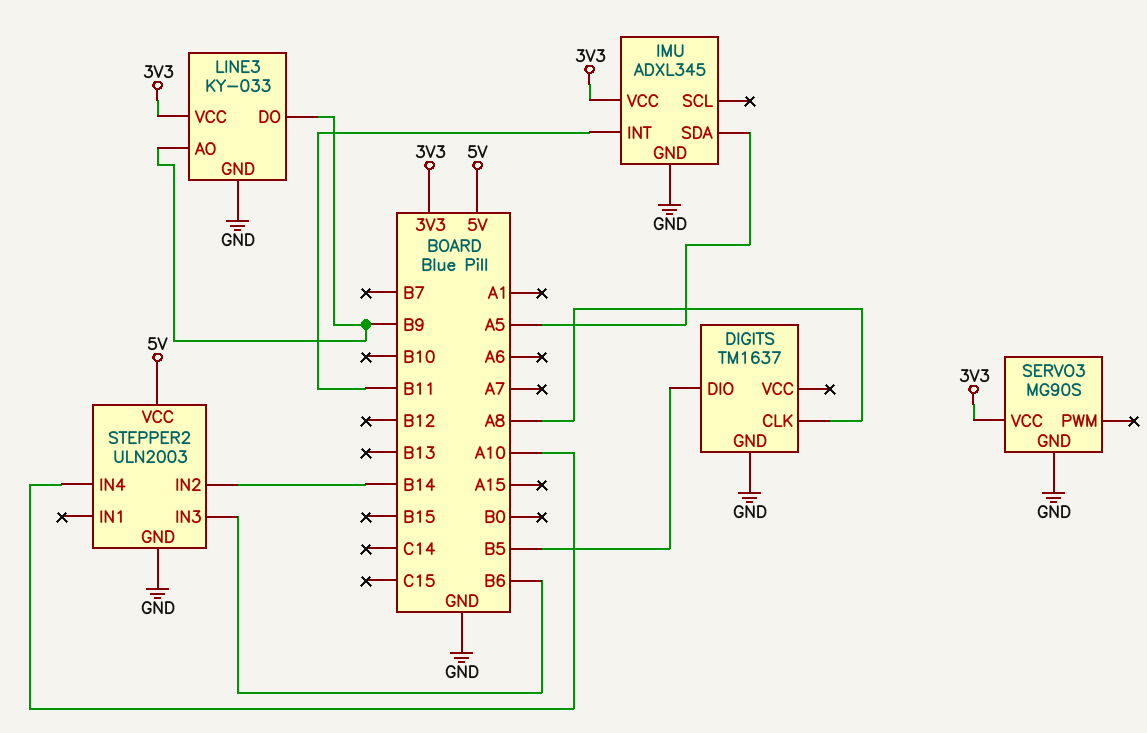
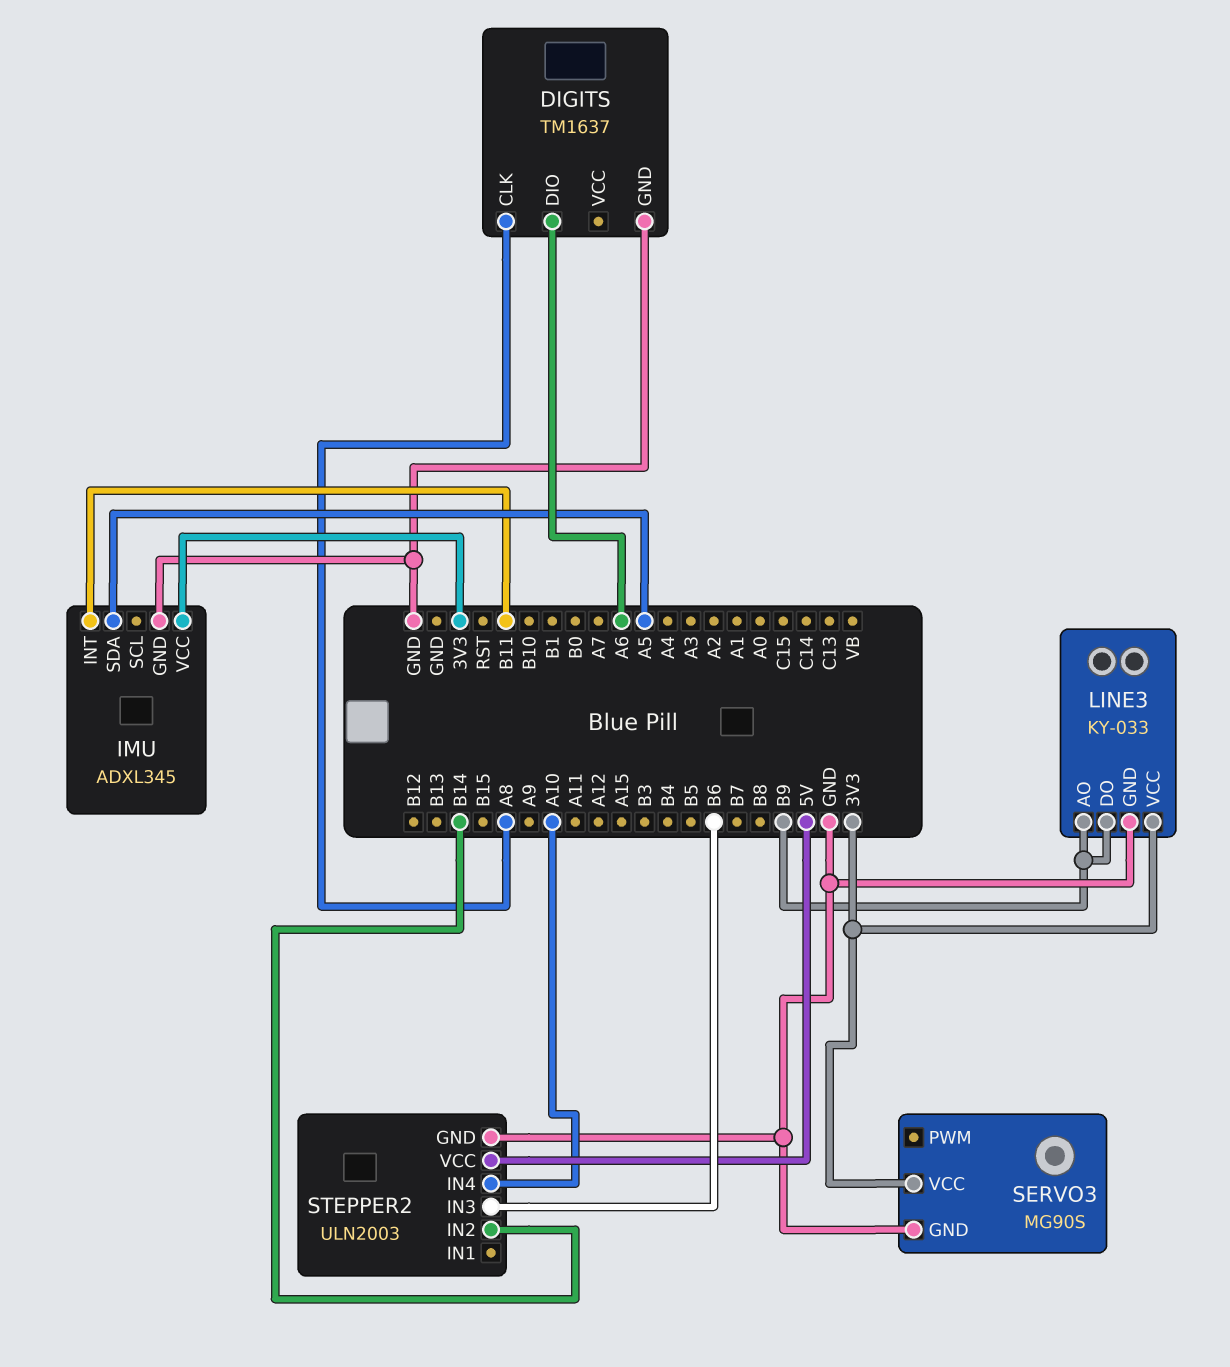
DIGITS pin DIO: B5 -> A6

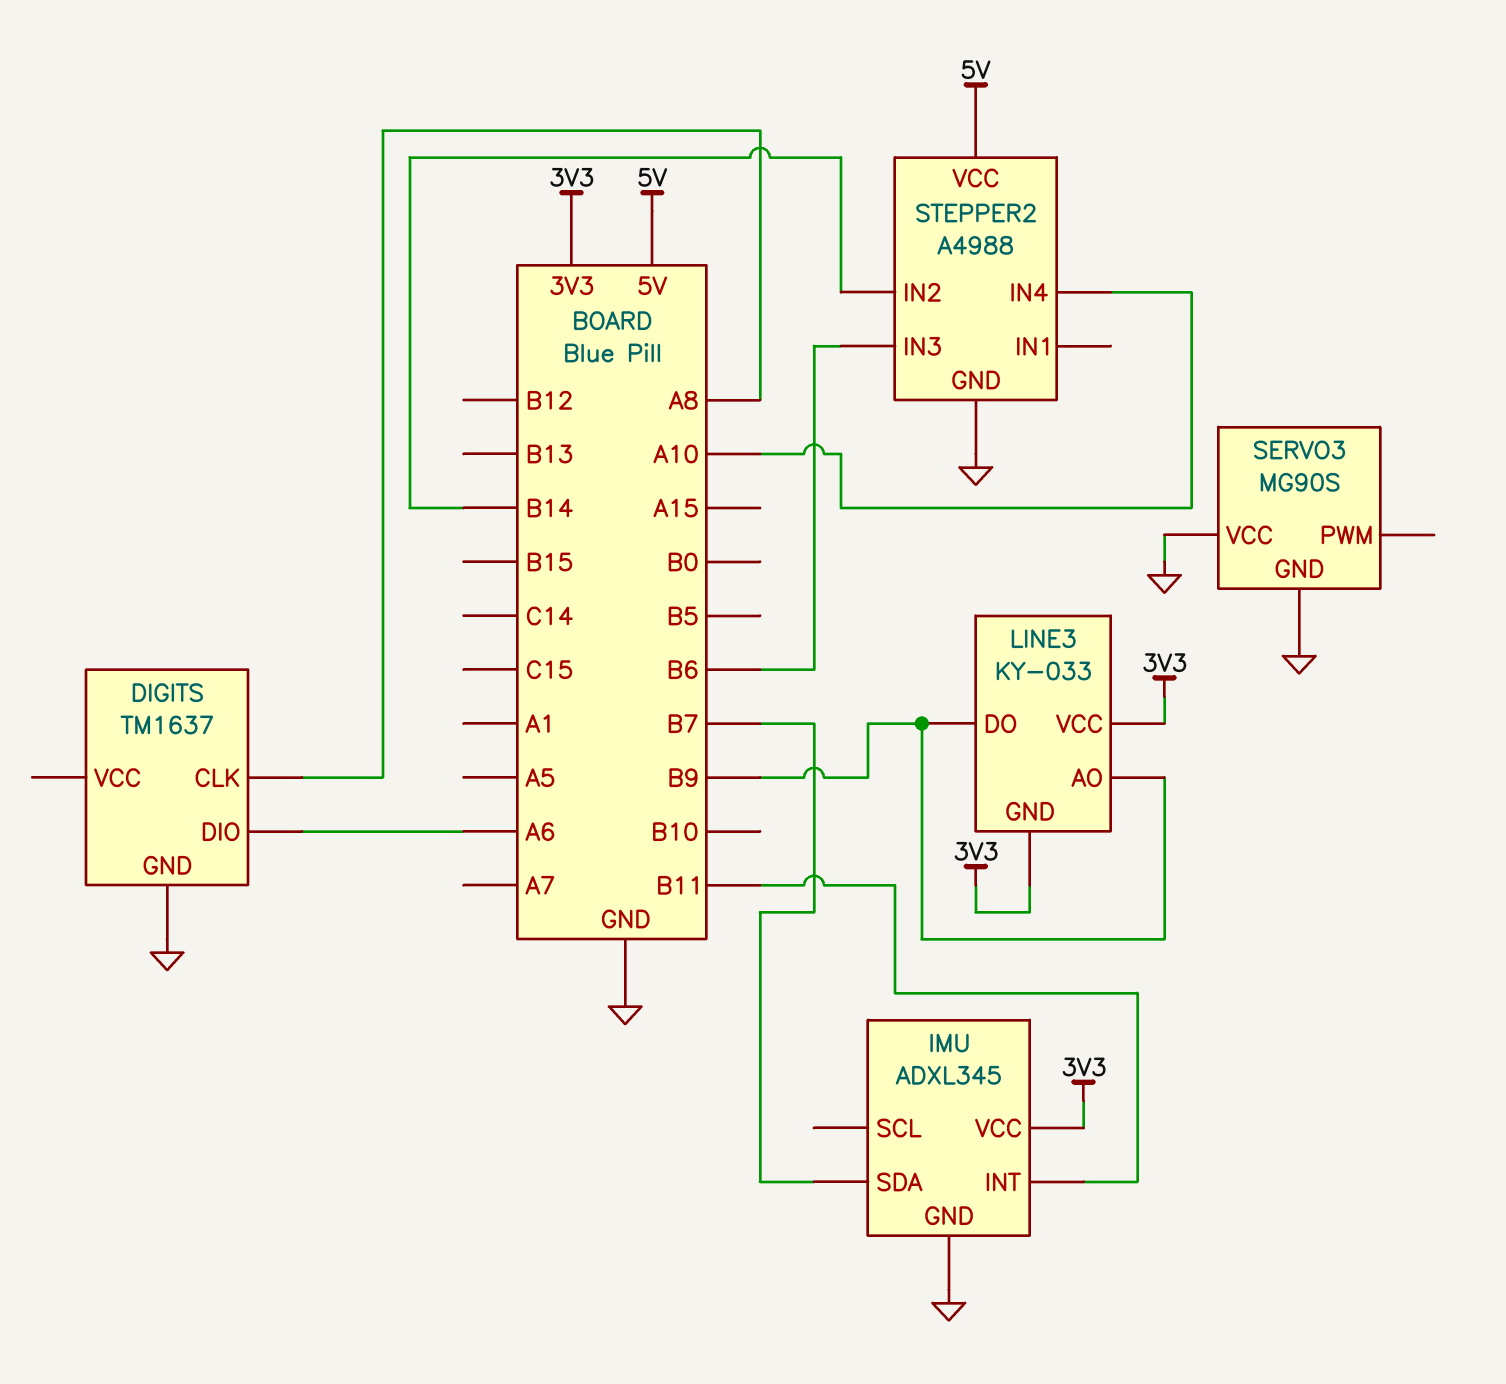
IMU pin SDA: A5 -> B7
LINE3 pin GND: GND -> 3V3
SERVO3 pin VCC: 3V3 -> GND
STEPPER2: ULN2003 -> A4988

